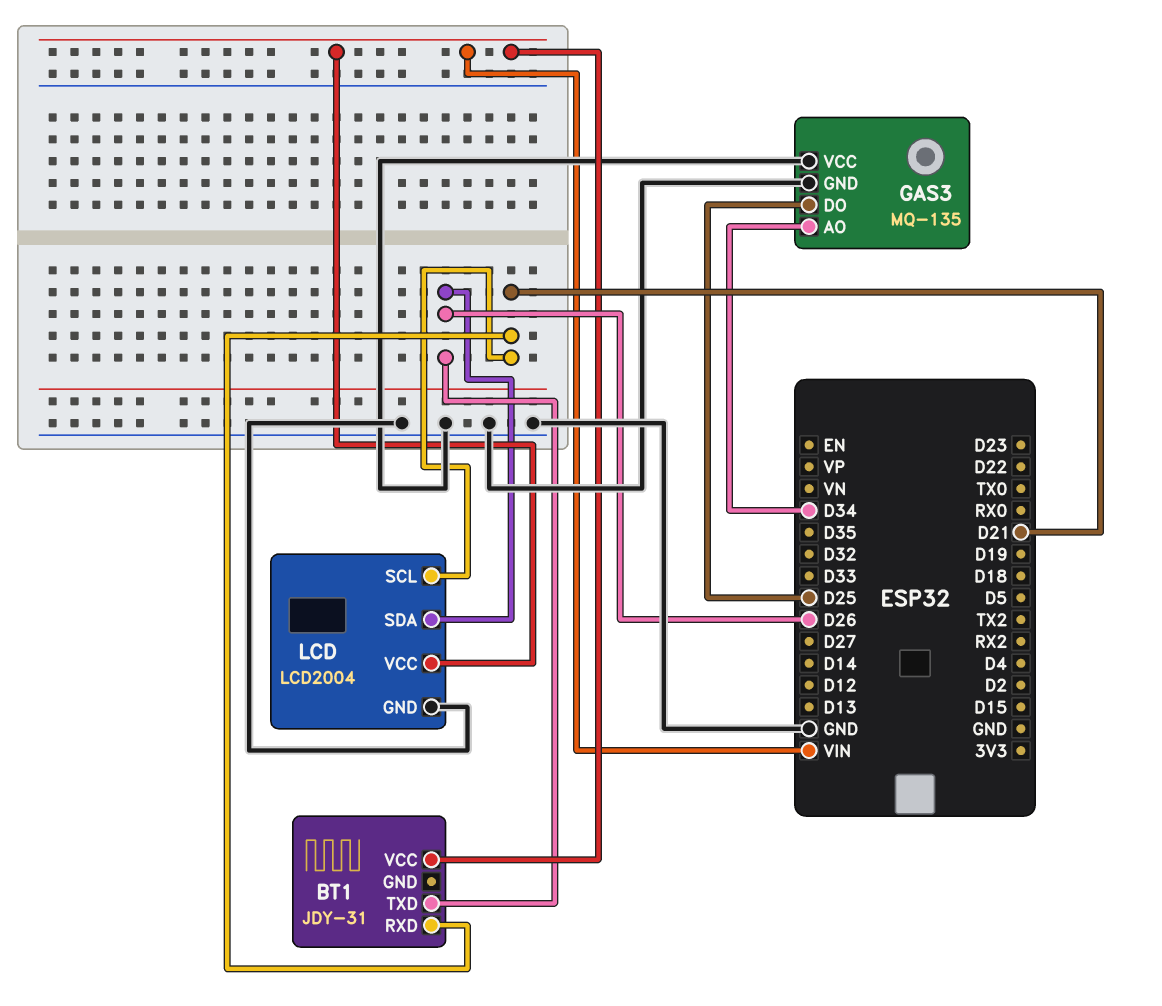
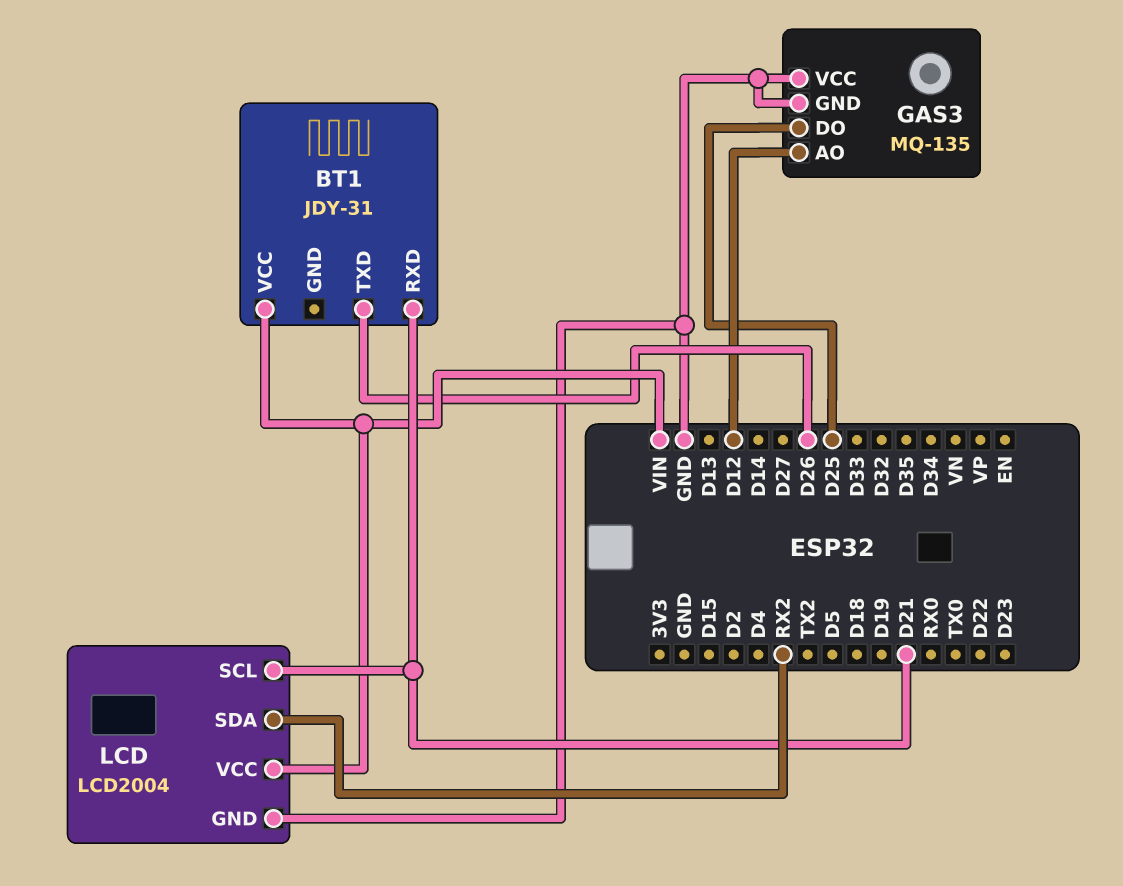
GAS3 pin AO: D34 -> D12
LCD pin SDA: D26 -> RX2

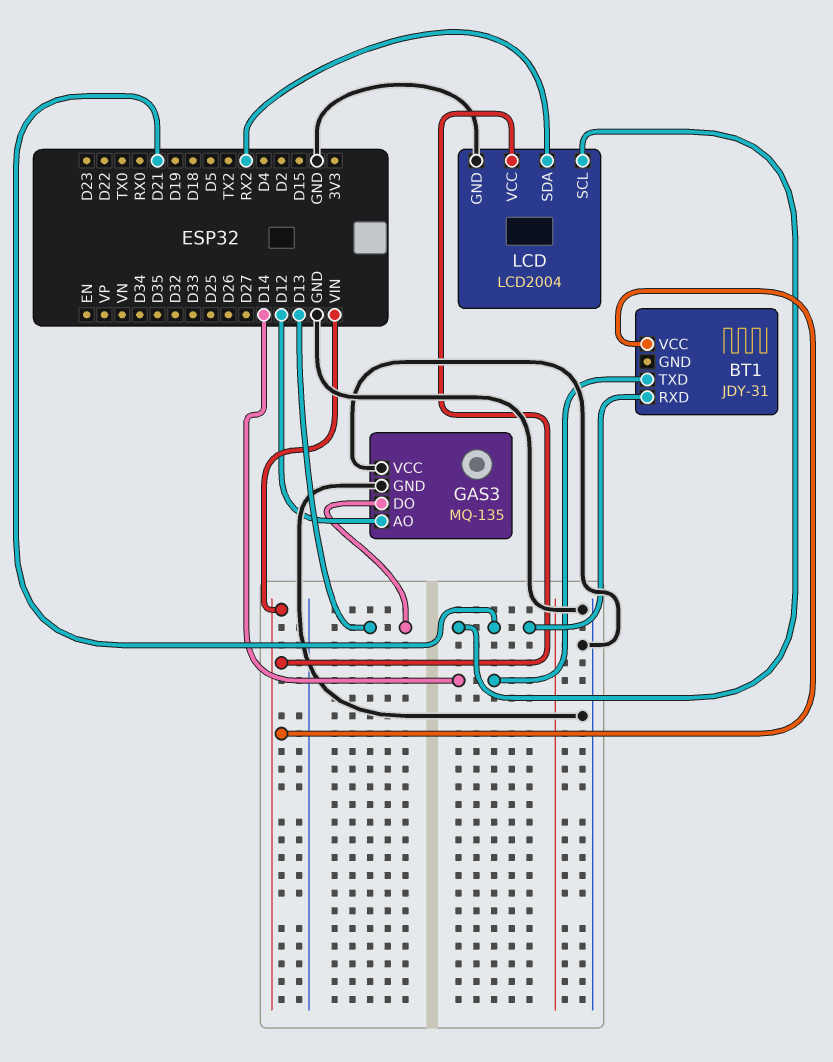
BT1 pin TXD: D26 -> D14
GAS3 pin DO: D25 -> D13

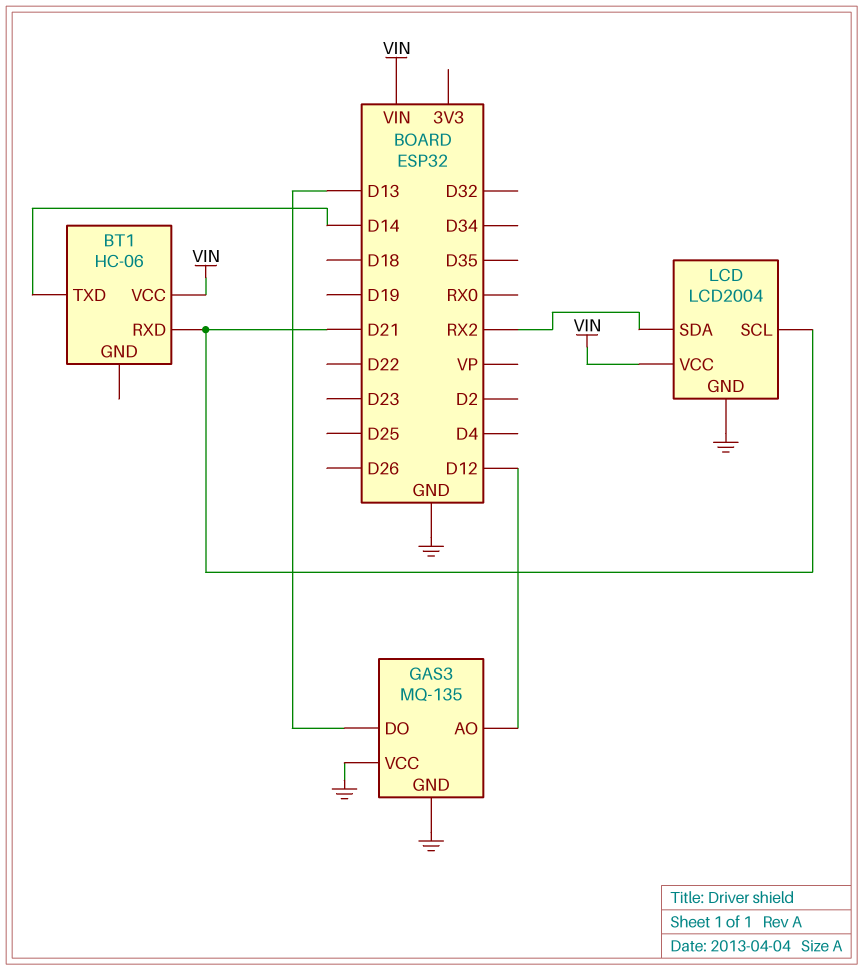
BT1: JDY-31 -> HC-06

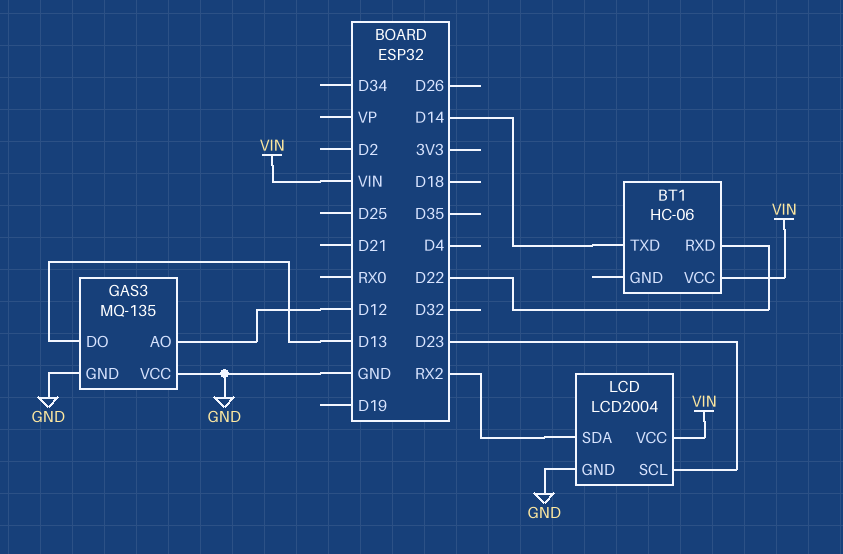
BT1 pin RXD: D21 -> D22
LCD pin SCL: D21 -> D23

